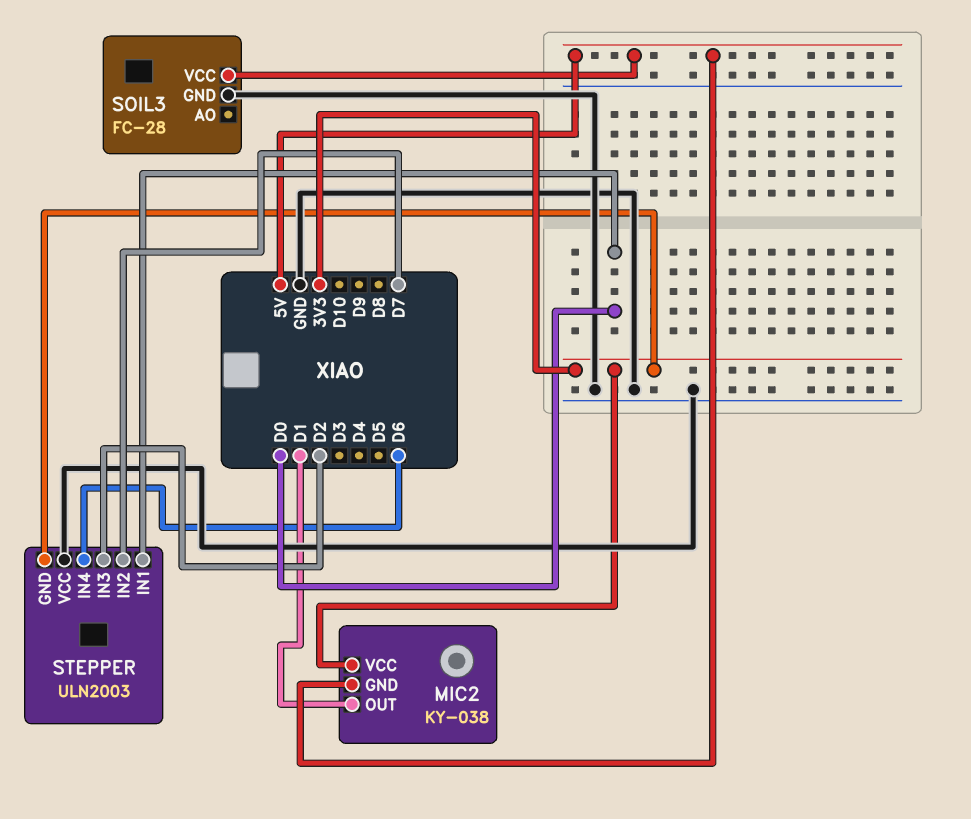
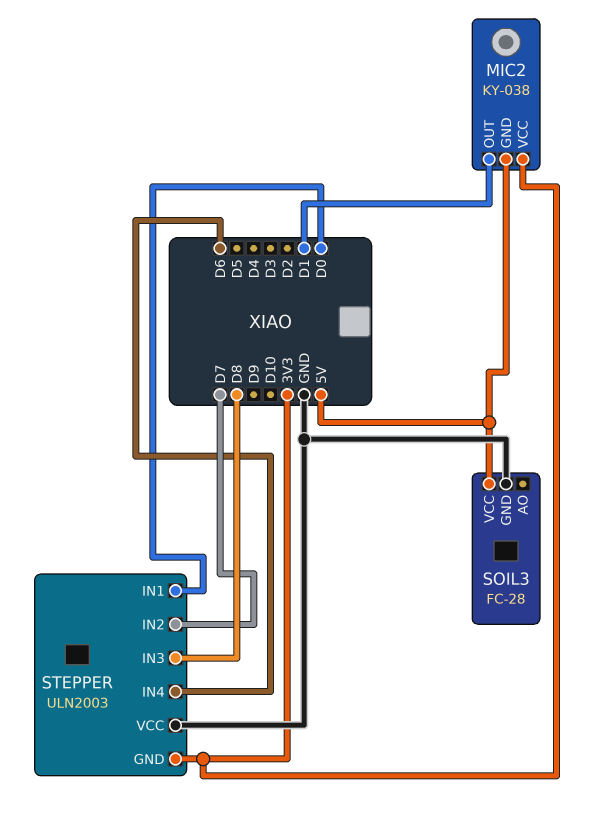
STEPPER pin IN3: D2 -> D8

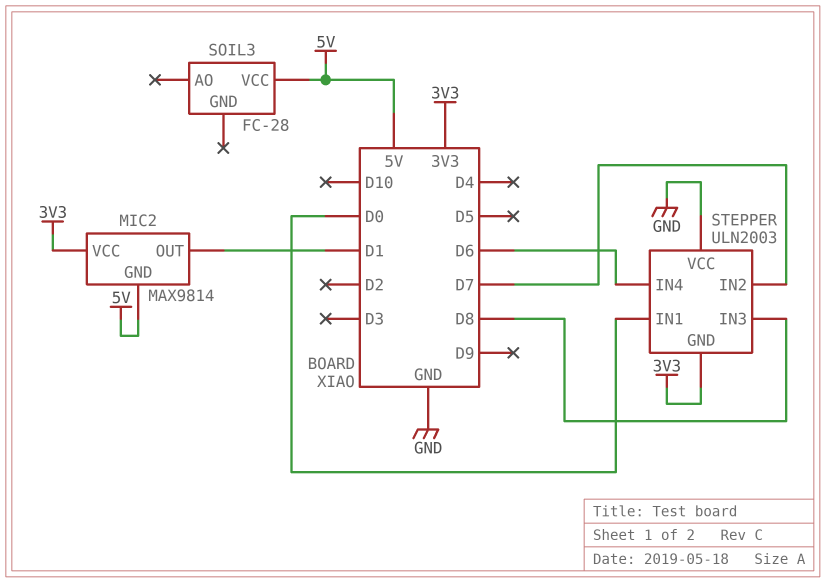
MIC2: KY-038 -> MAX9814
SOIL3 pin GND: GND -> none

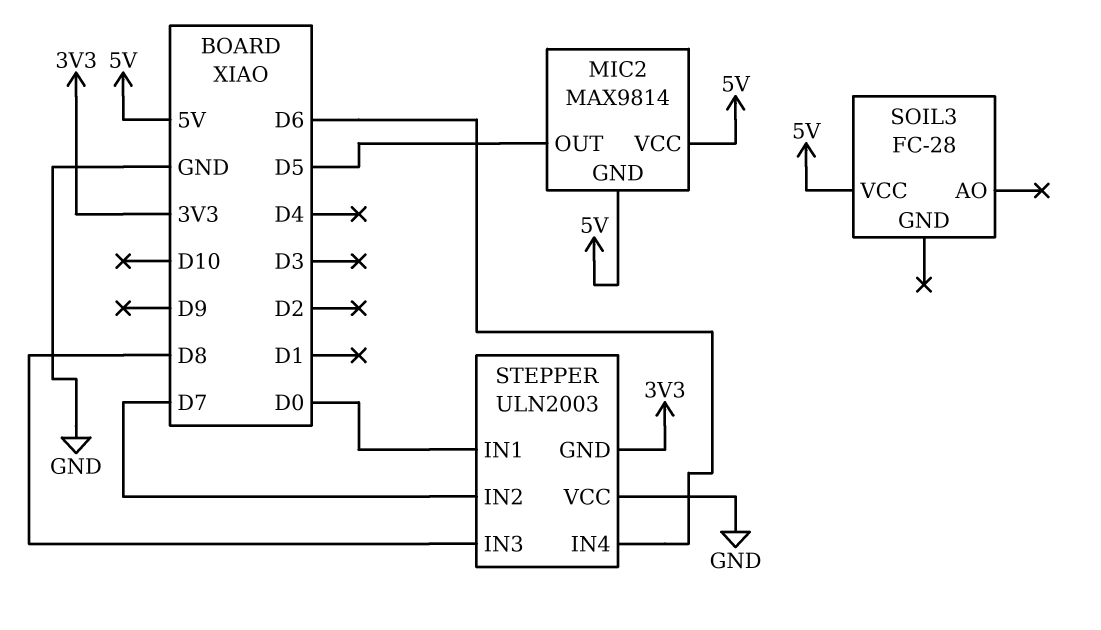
MIC2 pin OUT: D1 -> D5
MIC2 pin VCC: 3V3 -> 5V

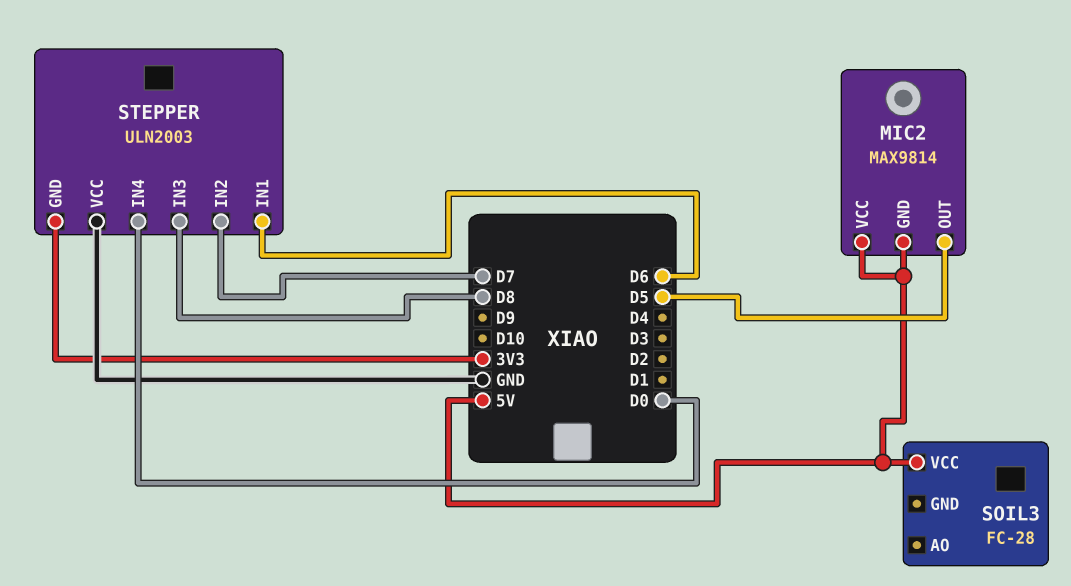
STEPPER pin IN1: D0 -> D6
STEPPER pin IN4: D6 -> D0

